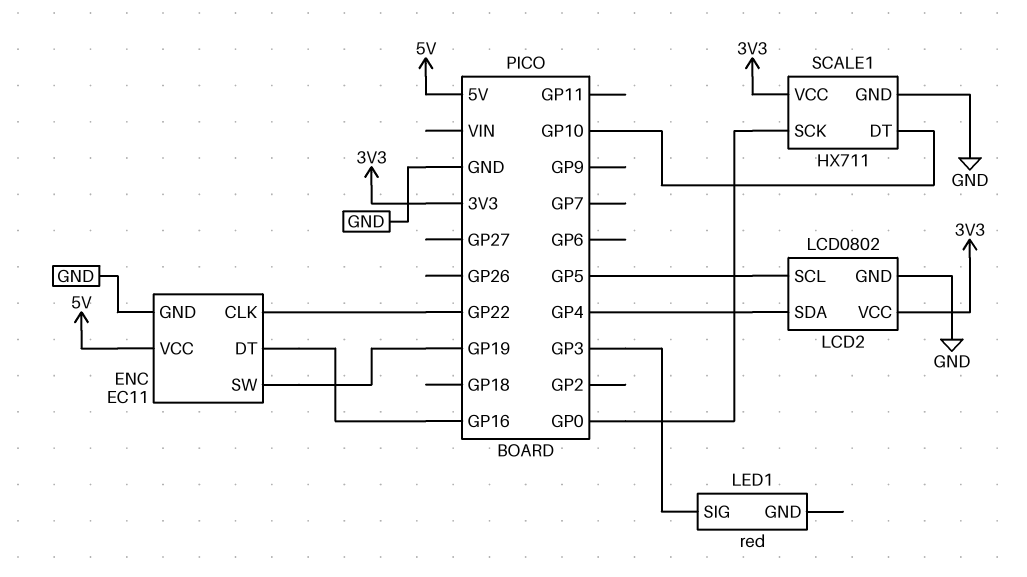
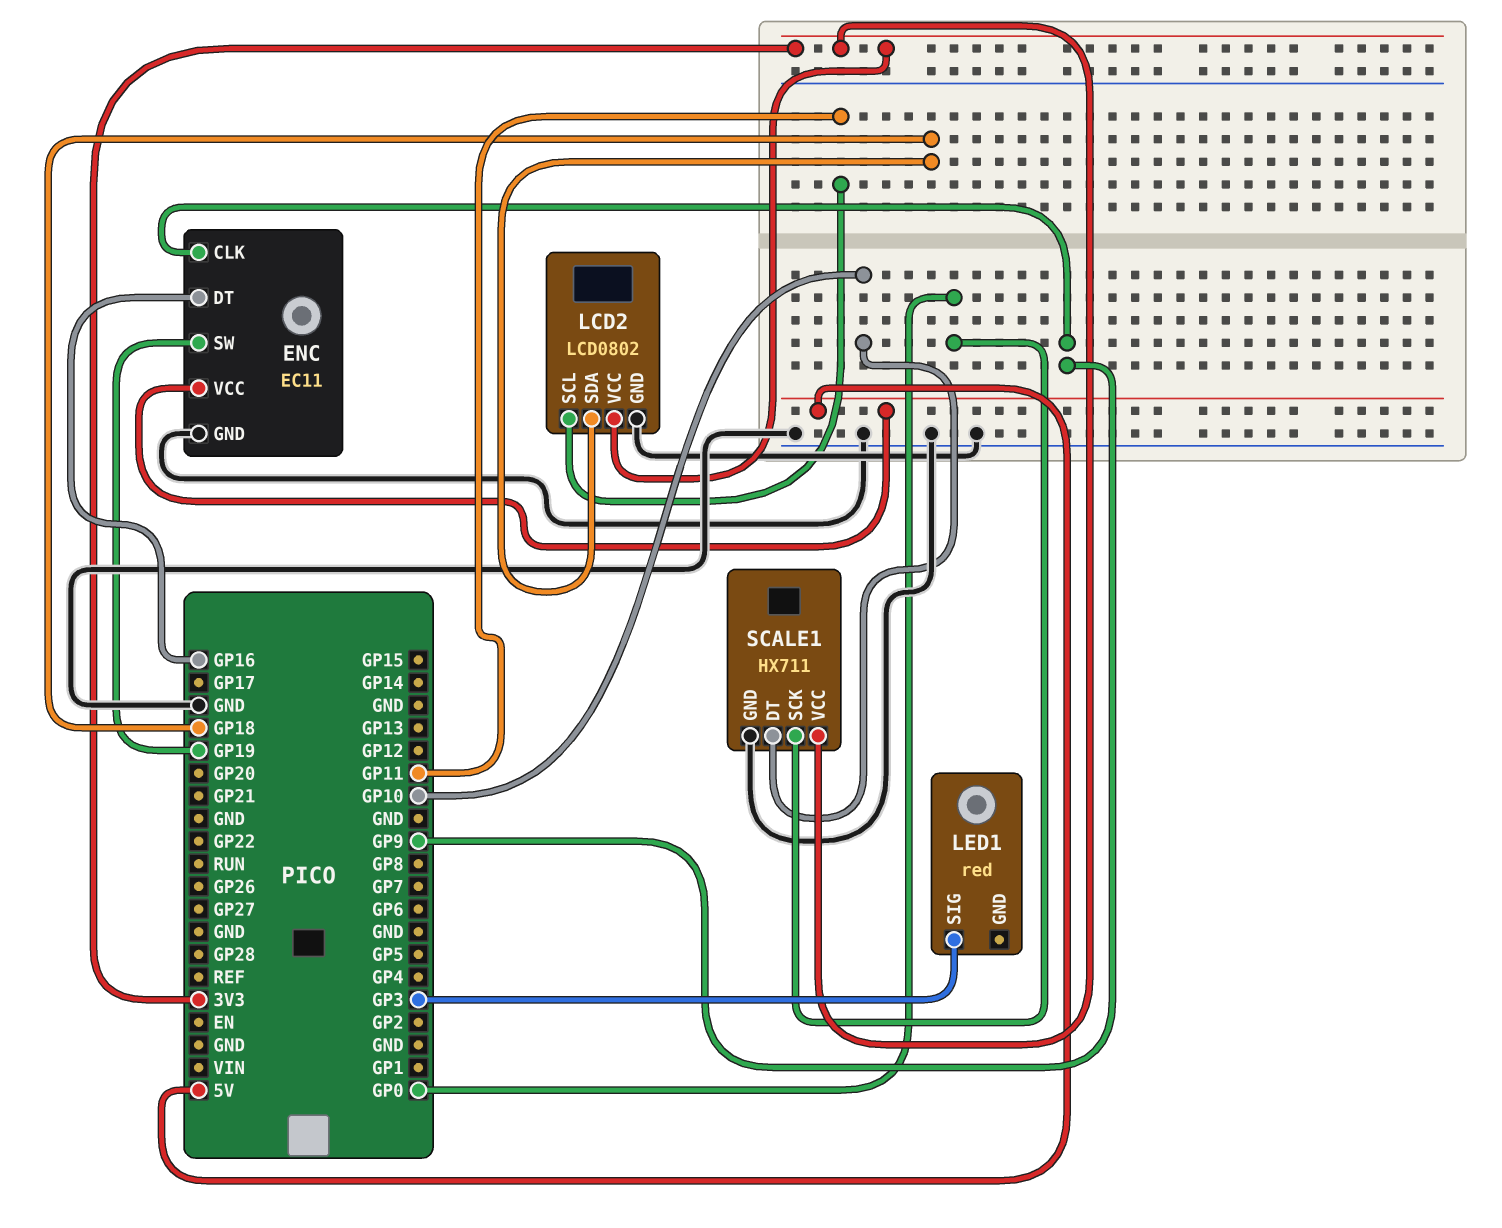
ENC pin CLK: GP22 -> GP9
LCD2 pin SCL: GP5 -> GP11
LCD2 pin SDA: GP4 -> GP18

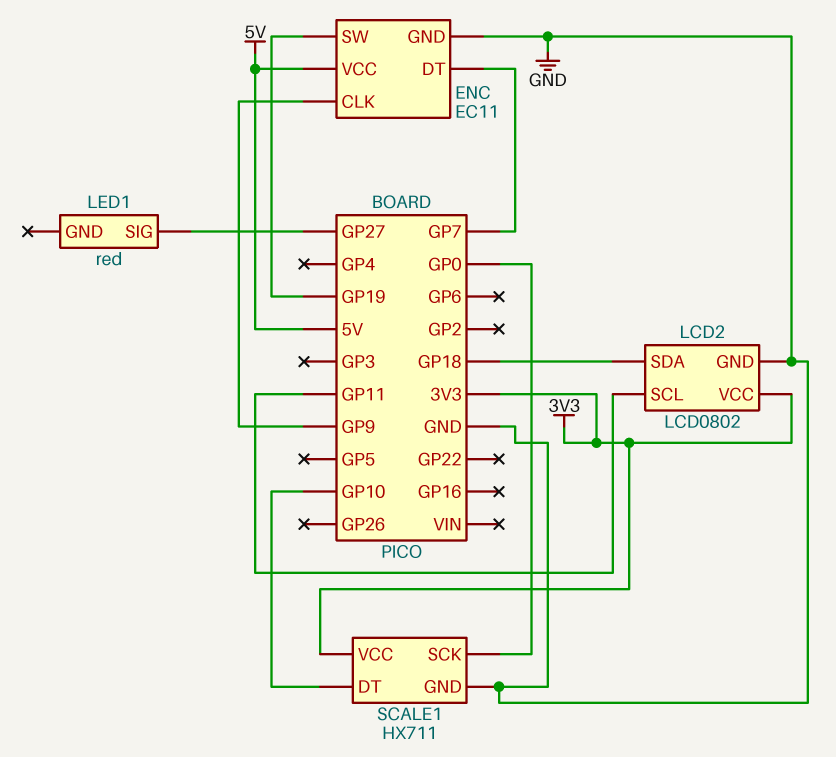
ENC pin DT: GP16 -> GP7
LED1 pin SIG: GP3 -> GP27

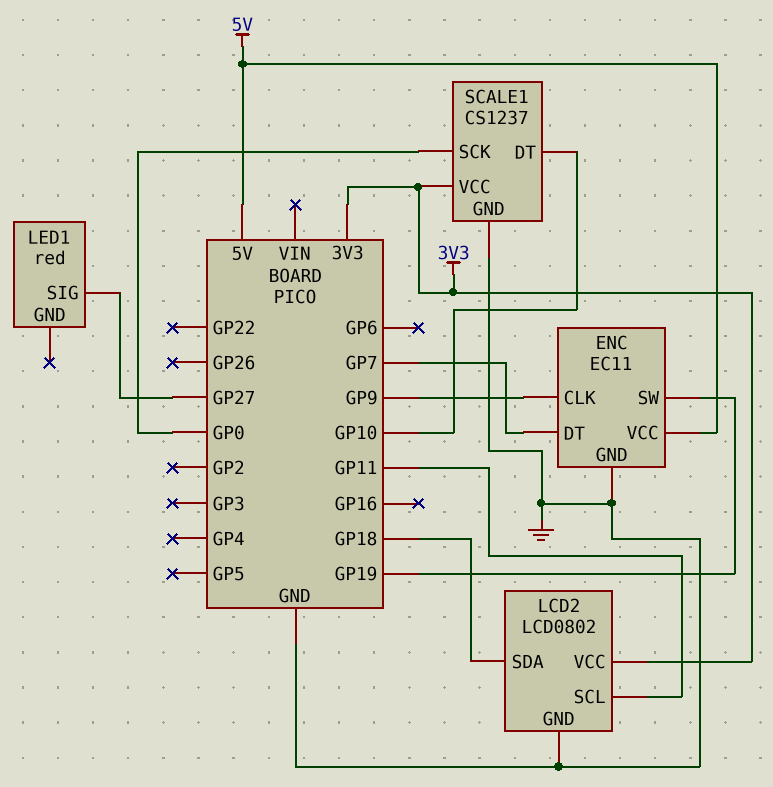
SCALE1: HX711 -> CS1237

